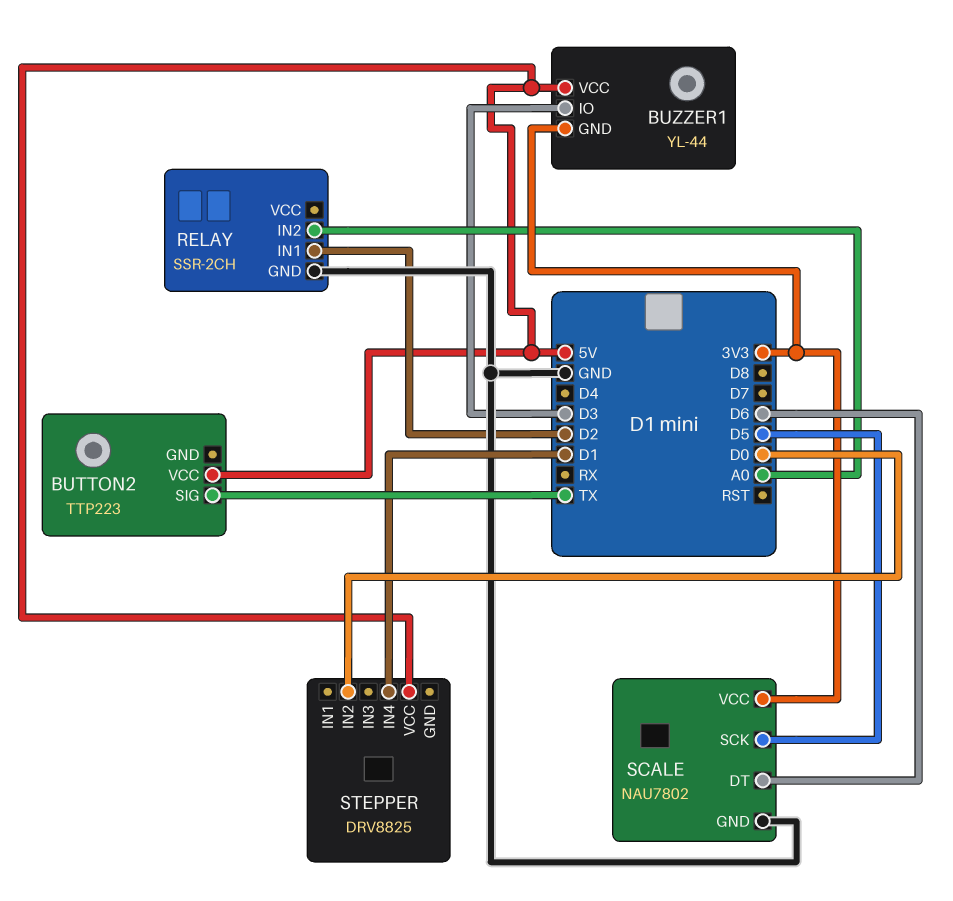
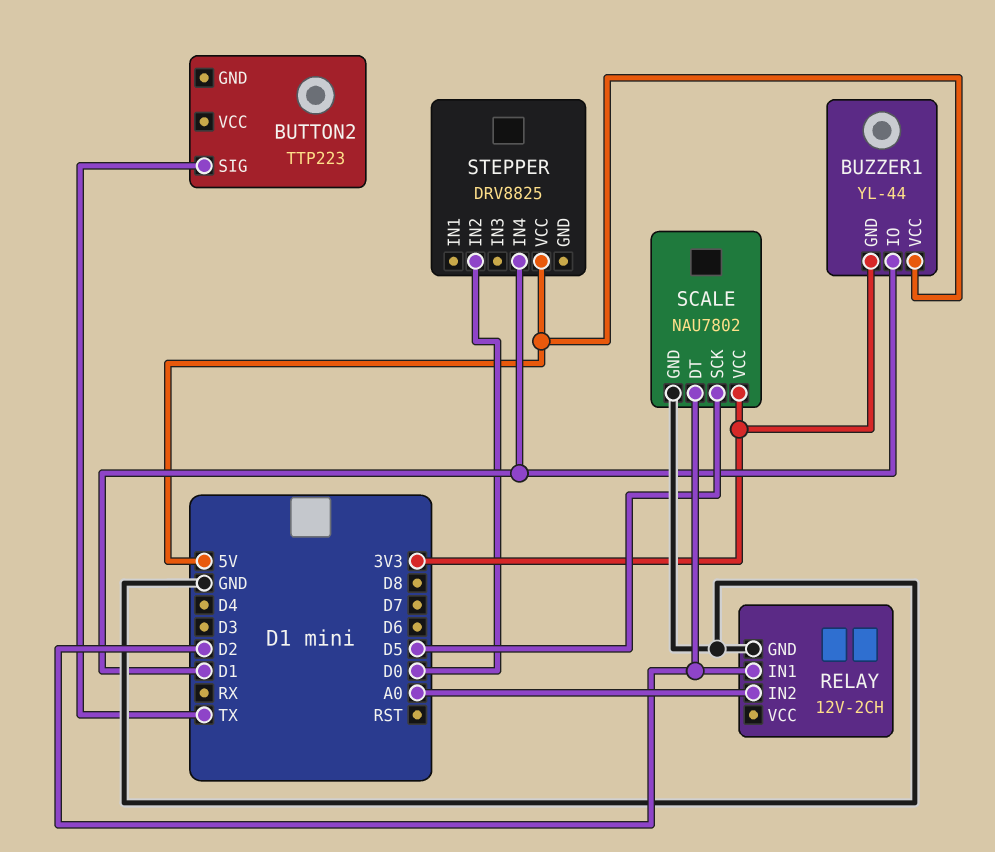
BUTTON2 pin VCC: 5V -> none
BUZZER1 pin IO: D3 -> D1
RELAY: SSR-2CH -> 12V-2CH
SCALE pin DT: D6 -> D2

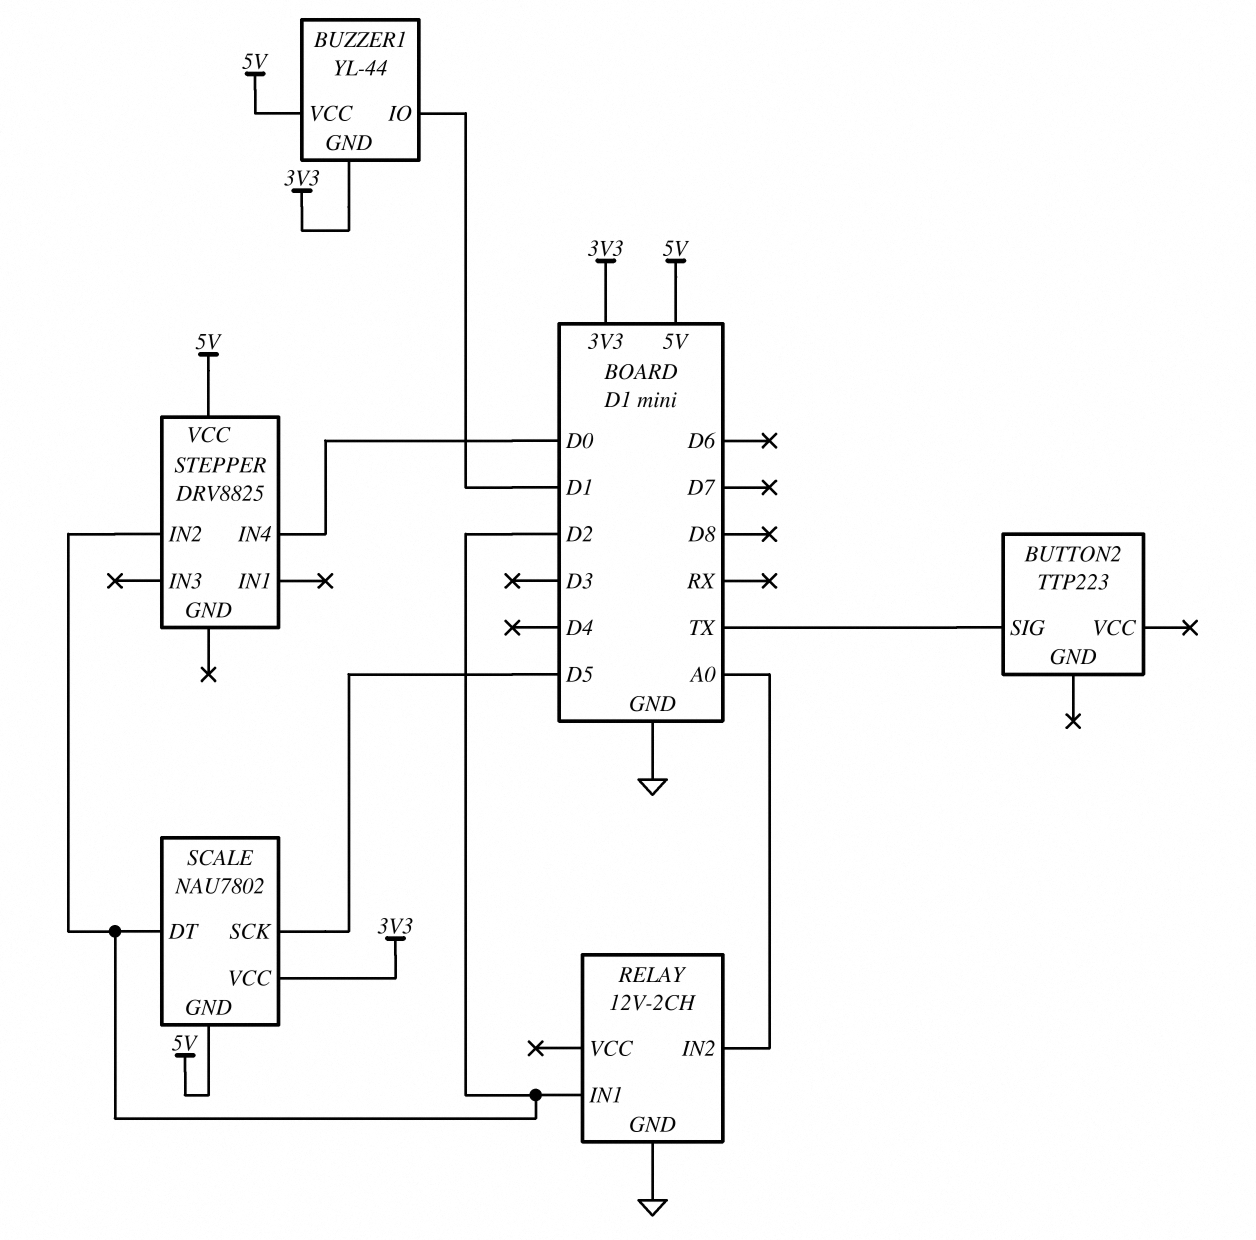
SCALE pin GND: GND -> 5V
STEPPER pin IN2: D0 -> D2
STEPPER pin IN4: D1 -> D0

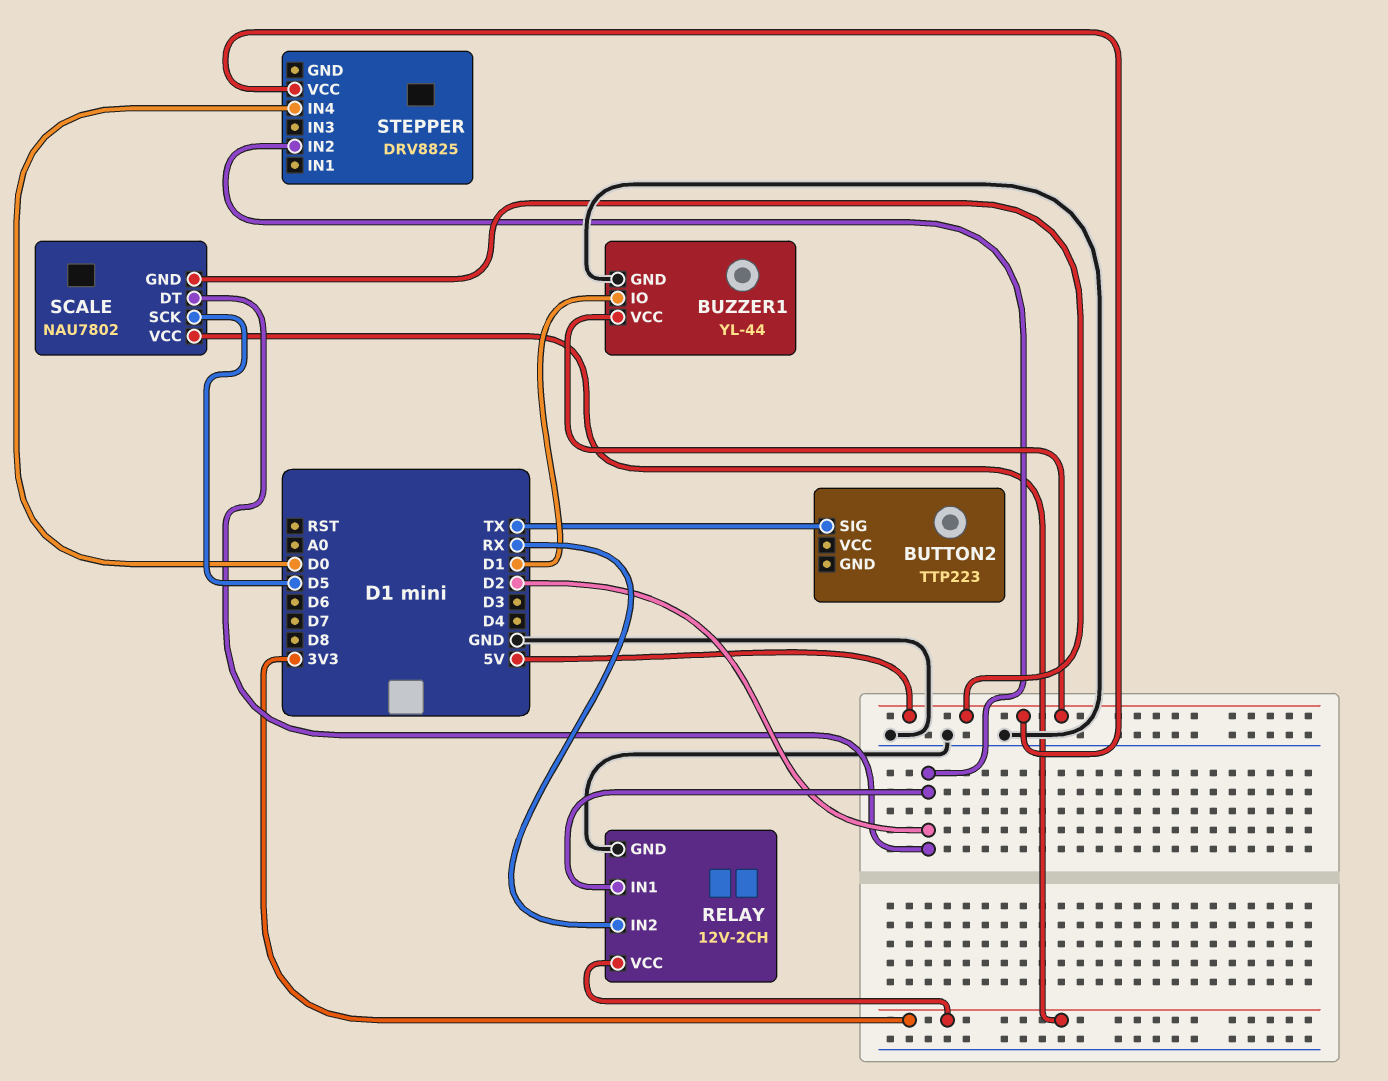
BUZZER1 pin GND: 3V3 -> GND
RELAY pin IN2: A0 -> RX
RELAY pin VCC: none -> 3V3

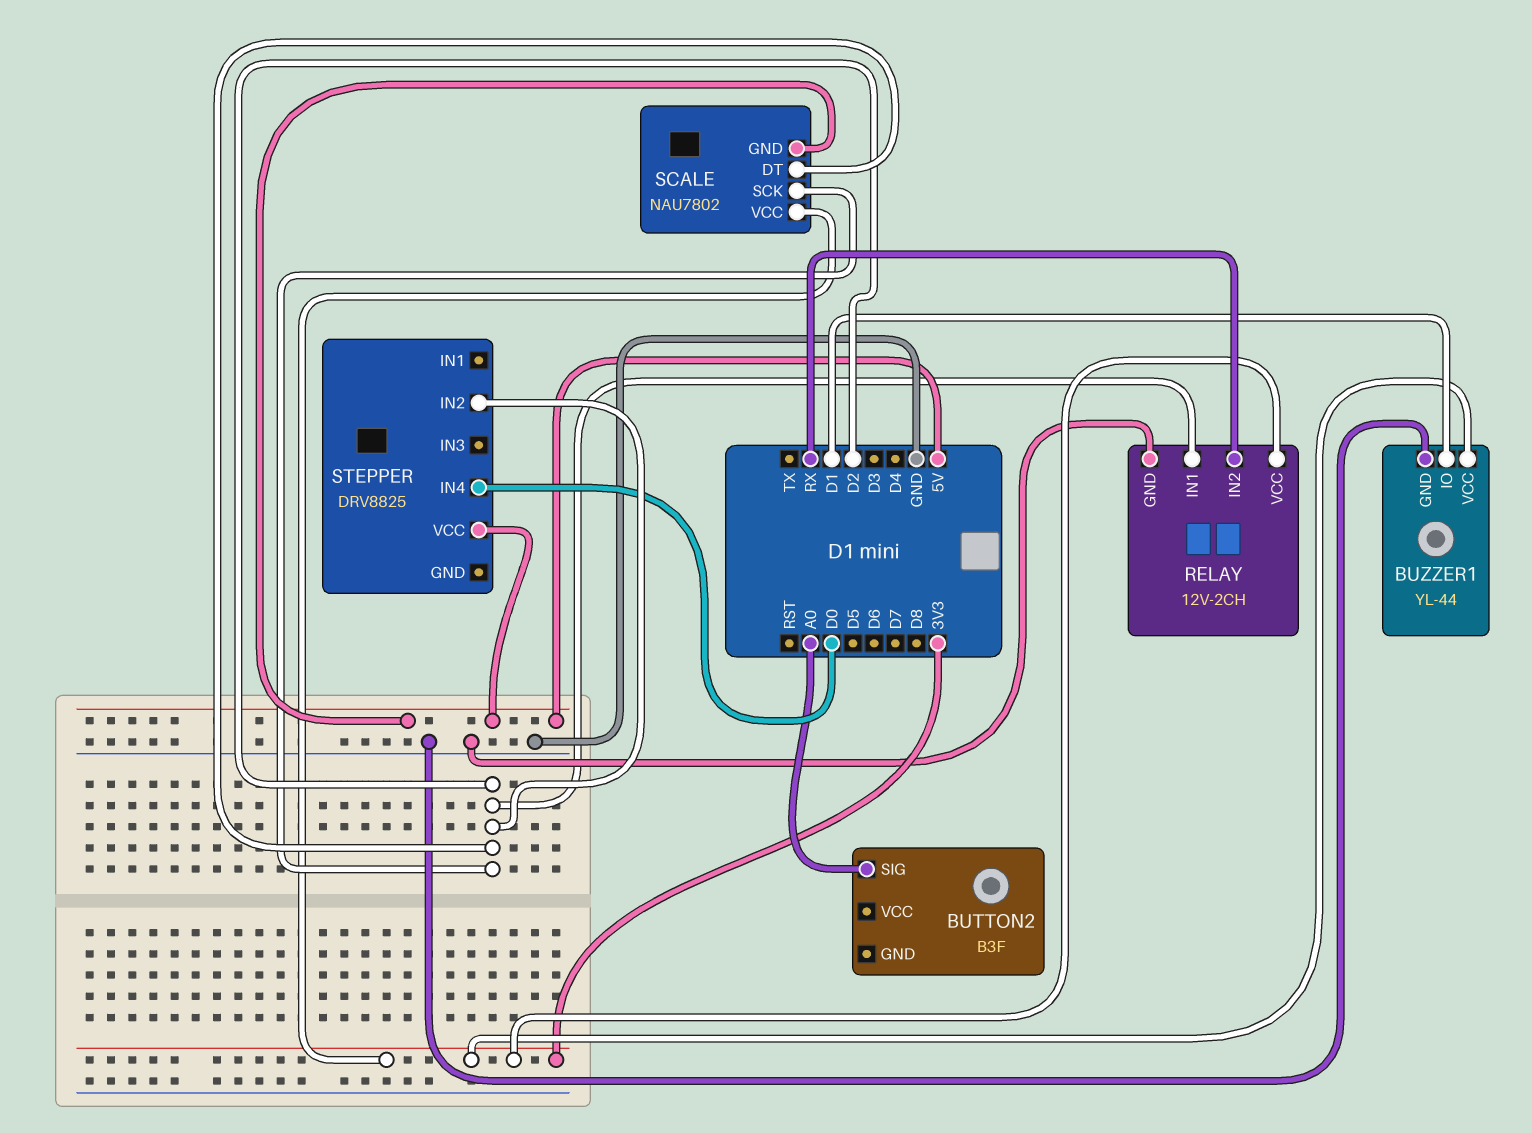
BUTTON2: TTP223 -> B3F
BUTTON2 pin SIG: TX -> A0
BUZZER1 pin VCC: 5V -> 3V3
SCALE pin SCK: D5 -> D2

